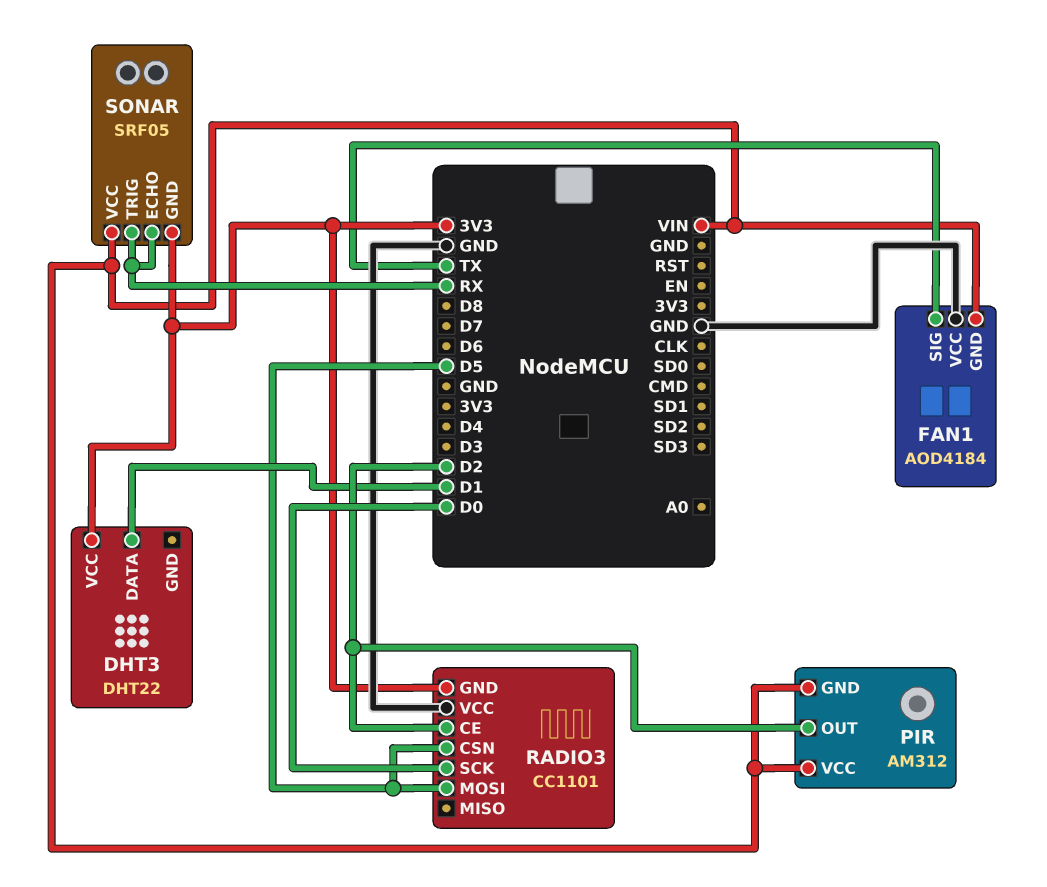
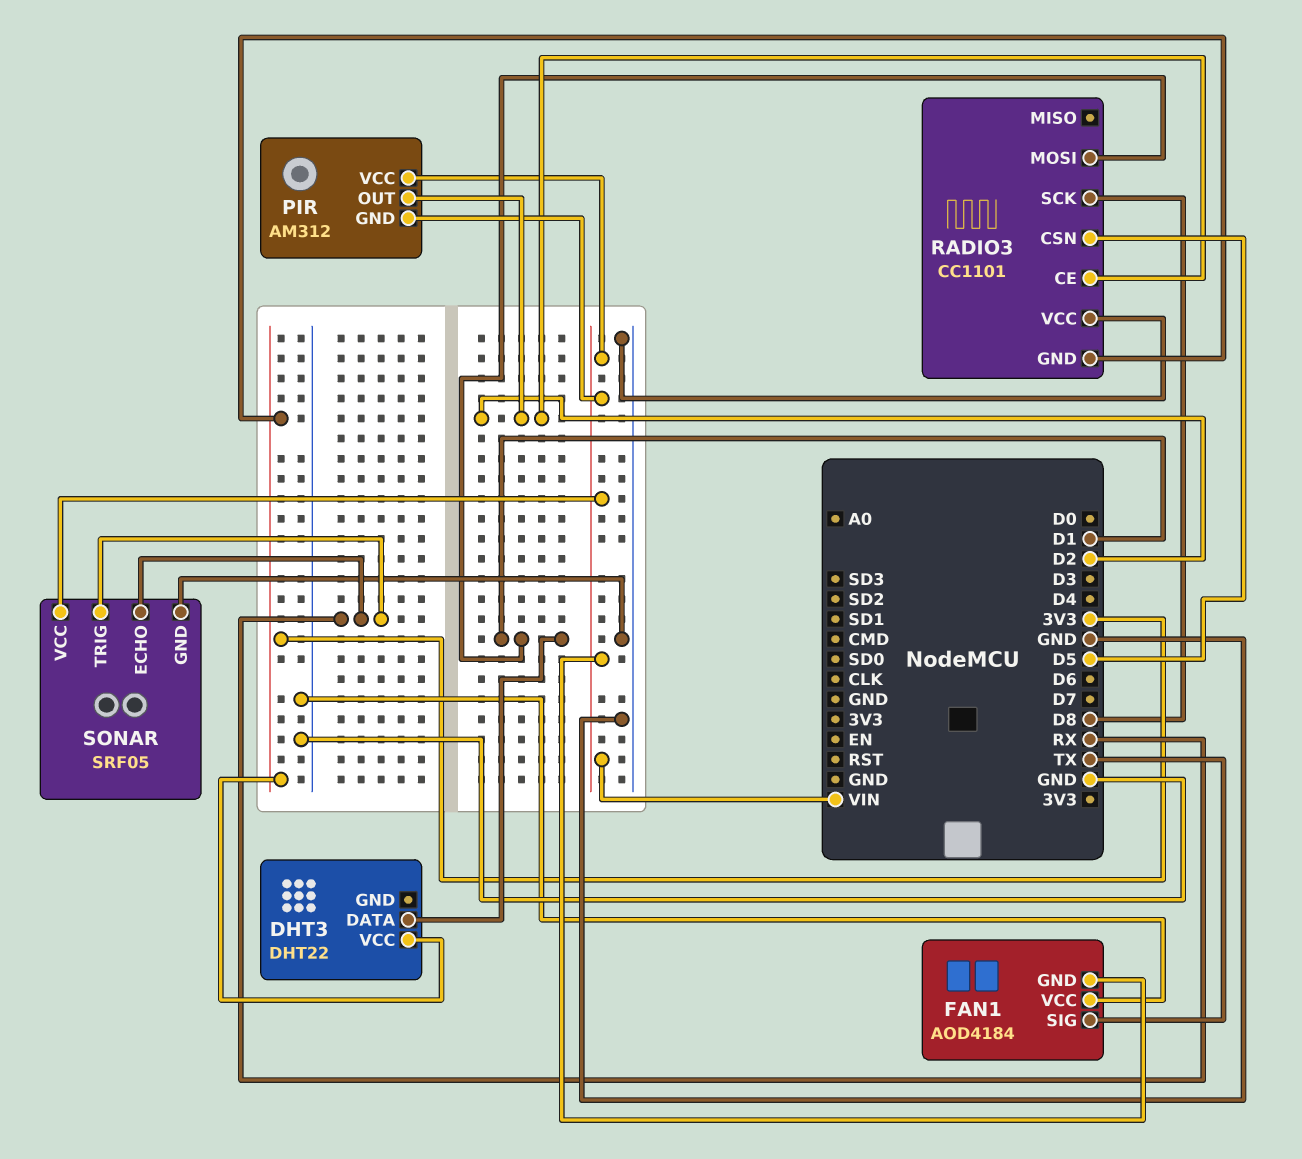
RADIO3 pin MOSI: D5 -> D1
RADIO3 pin SCK: D0 -> D8
SONAR pin GND: 3V3 -> GND

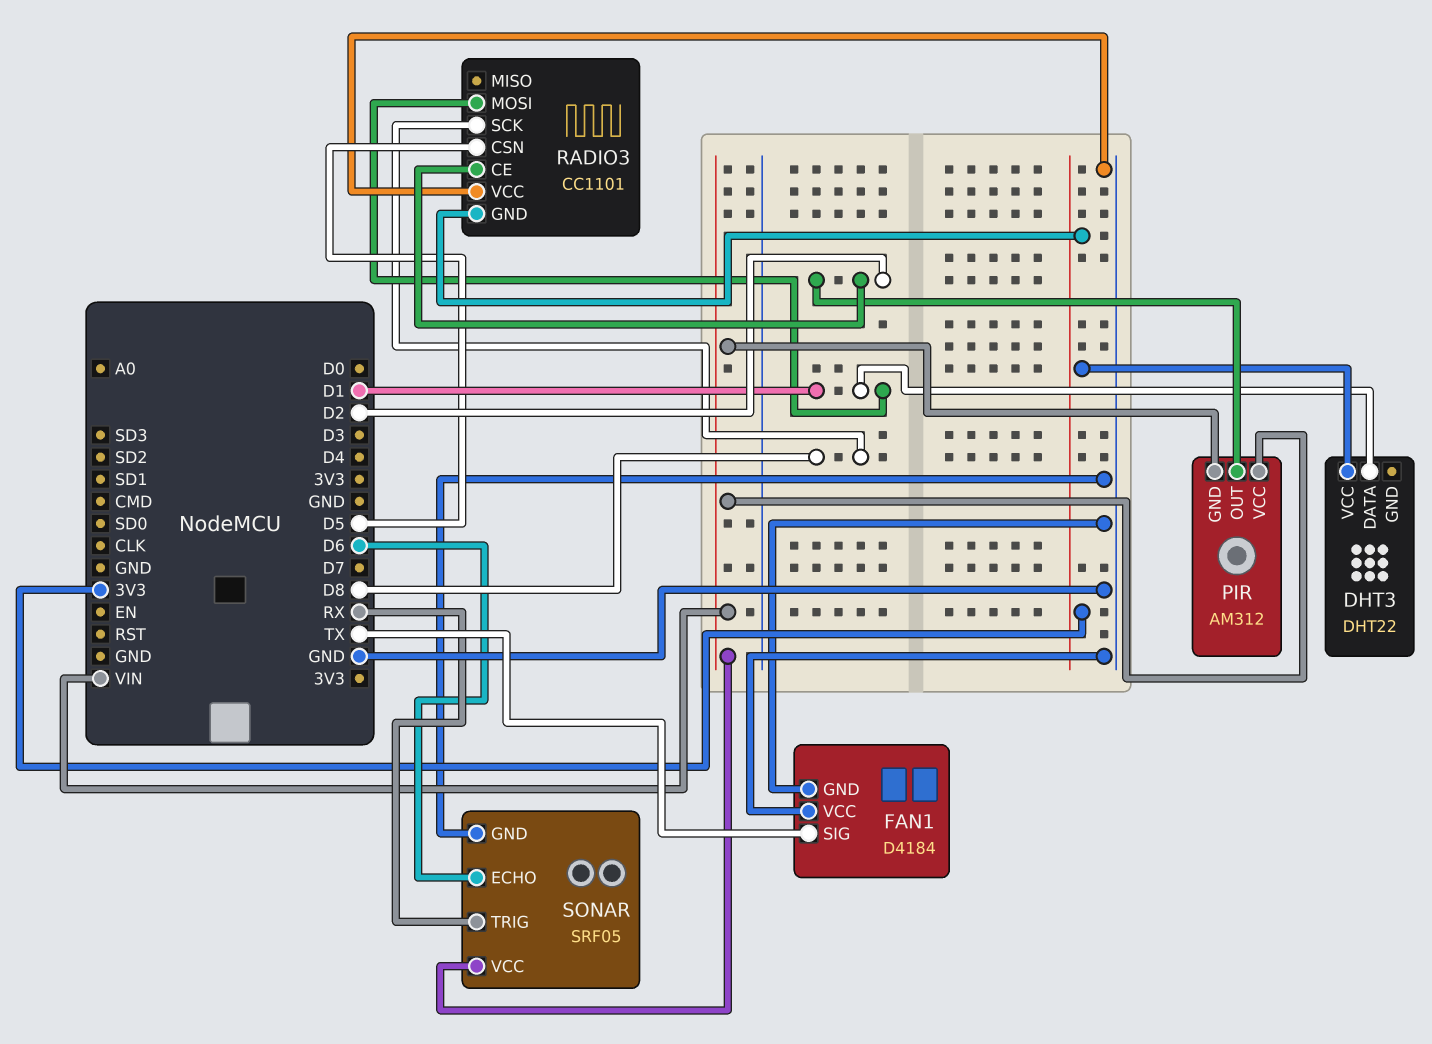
FAN1: AOD4184 -> D4184
FAN1 pin GND: VIN -> GND
SONAR pin ECHO: RX -> D6

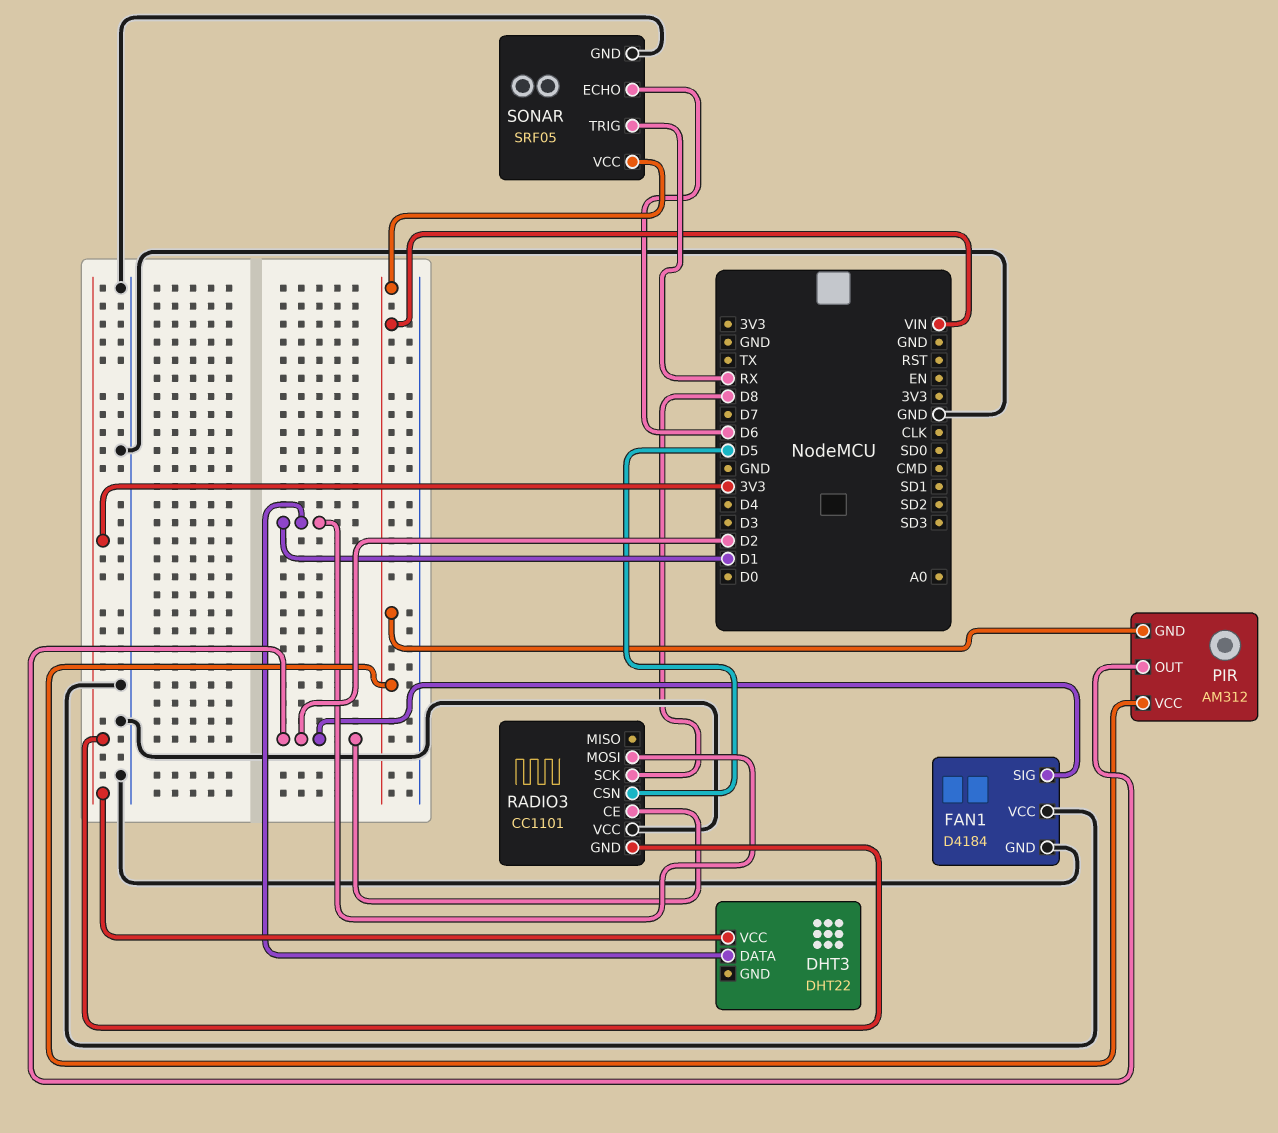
FAN1 pin SIG: TX -> D2

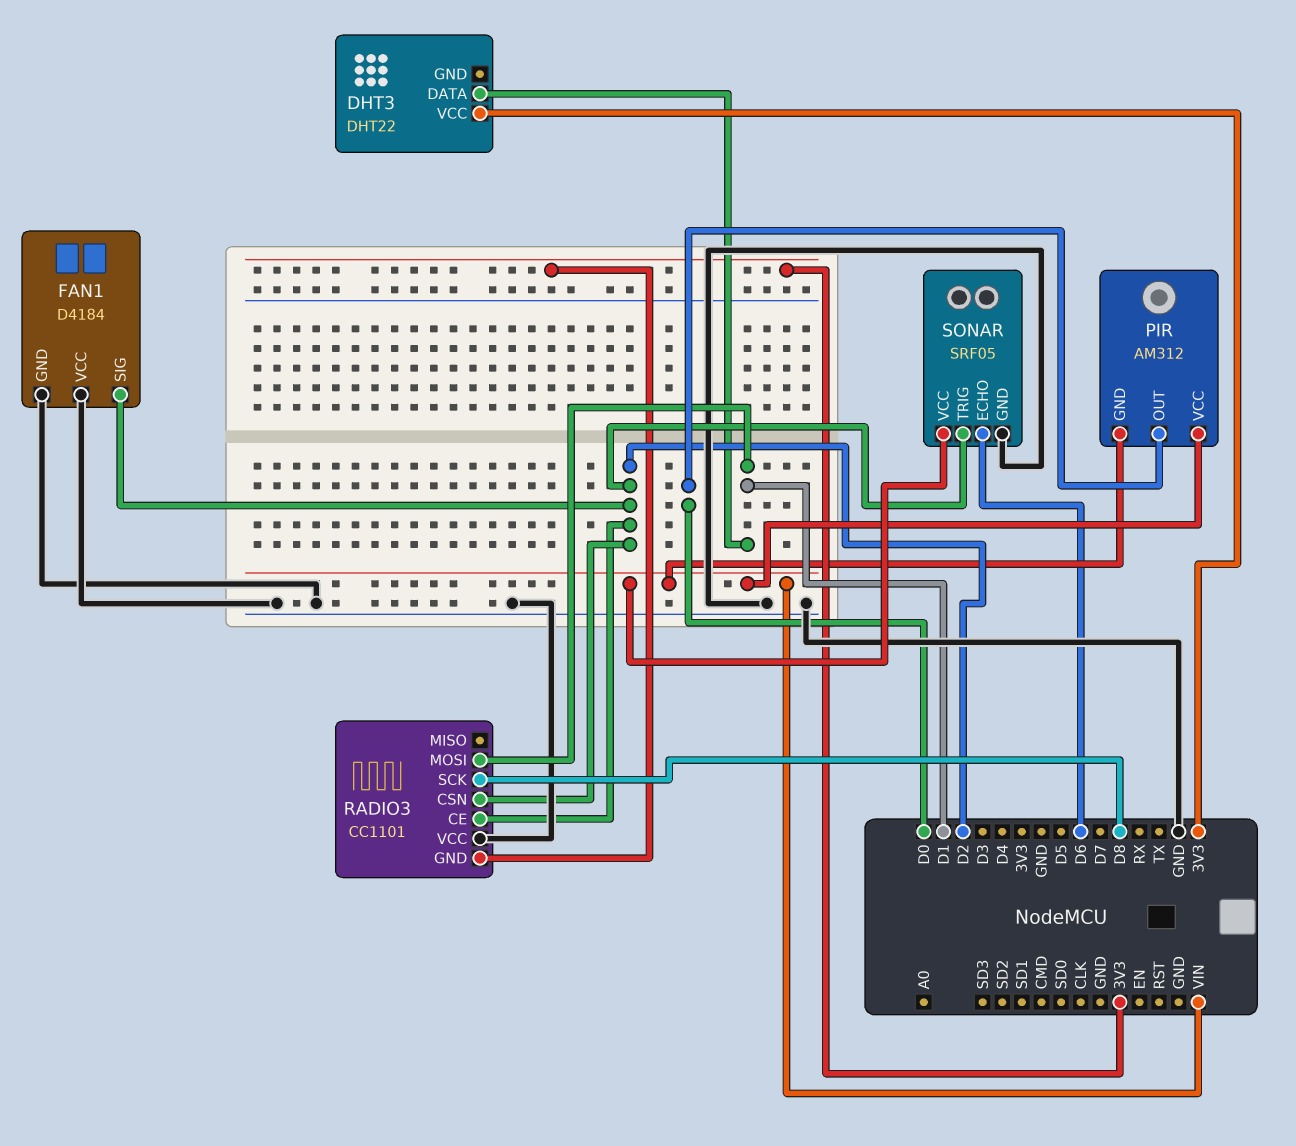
PIR pin OUT: D2 -> D0
RADIO3 pin CSN: D5 -> D2
SONAR pin TRIG: RX -> D2

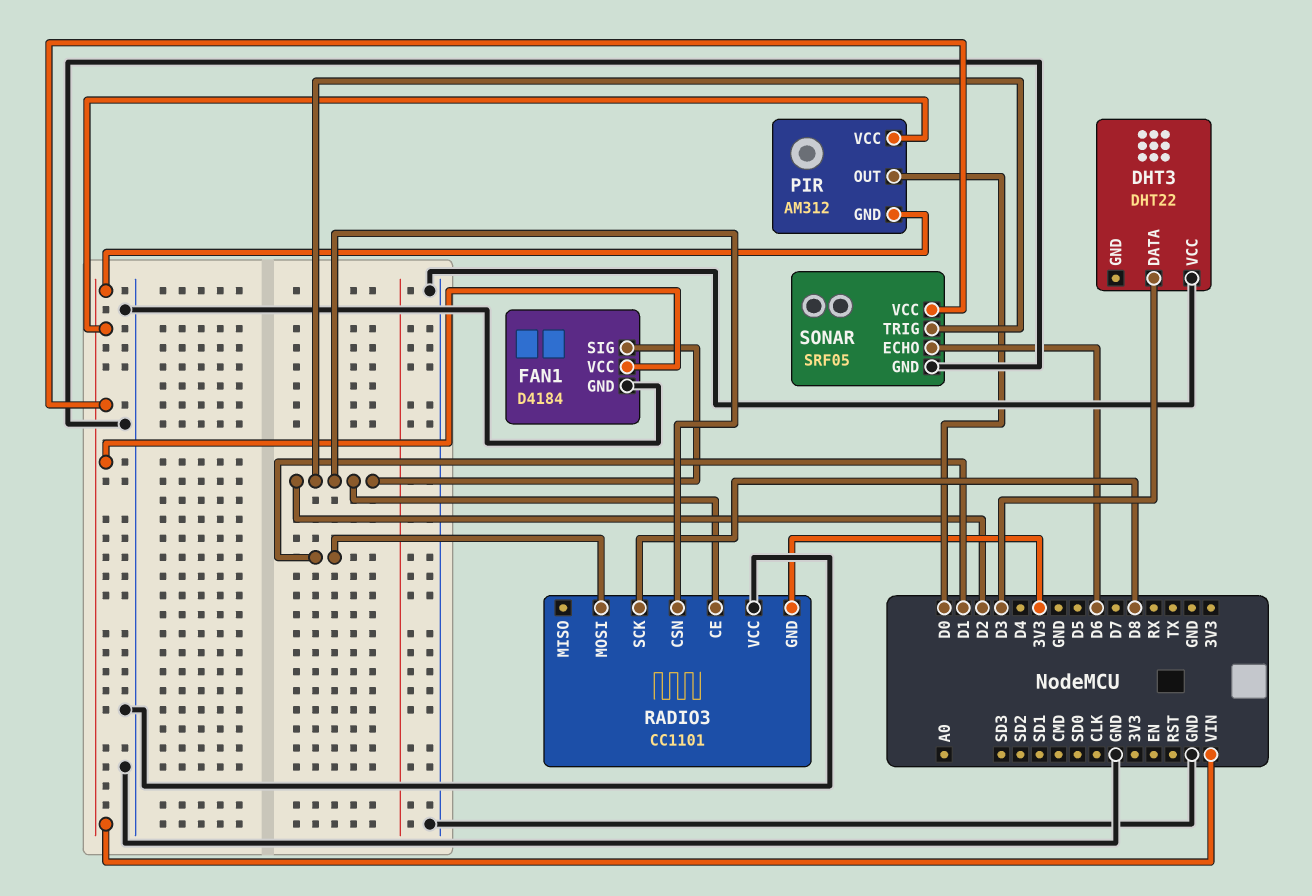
DHT3 pin DATA: D1 -> D3
DHT3 pin VCC: 3V3 -> GND
FAN1 pin VCC: GND -> VIN

